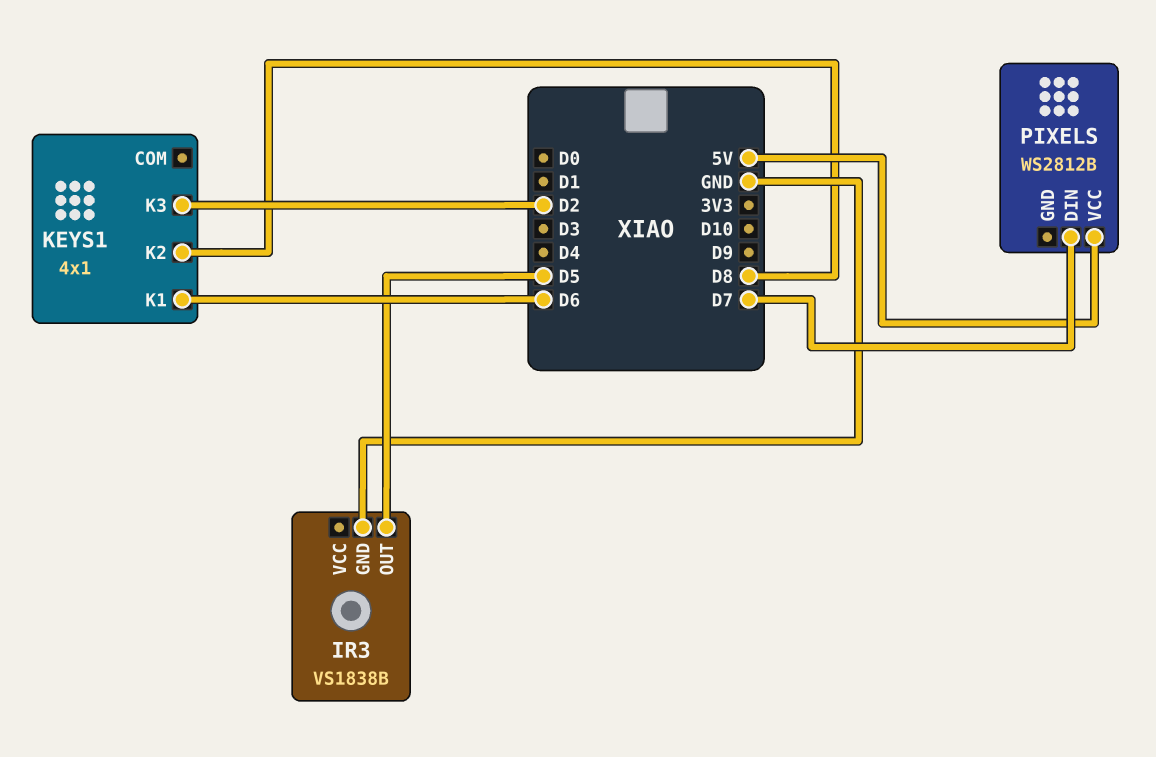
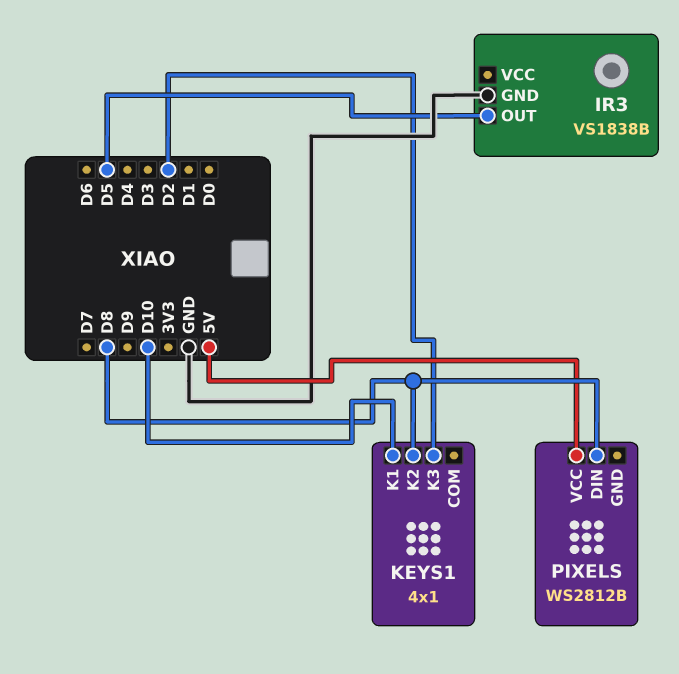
KEYS1 pin K1: D6 -> D10
PIXELS pin DIN: D7 -> D8

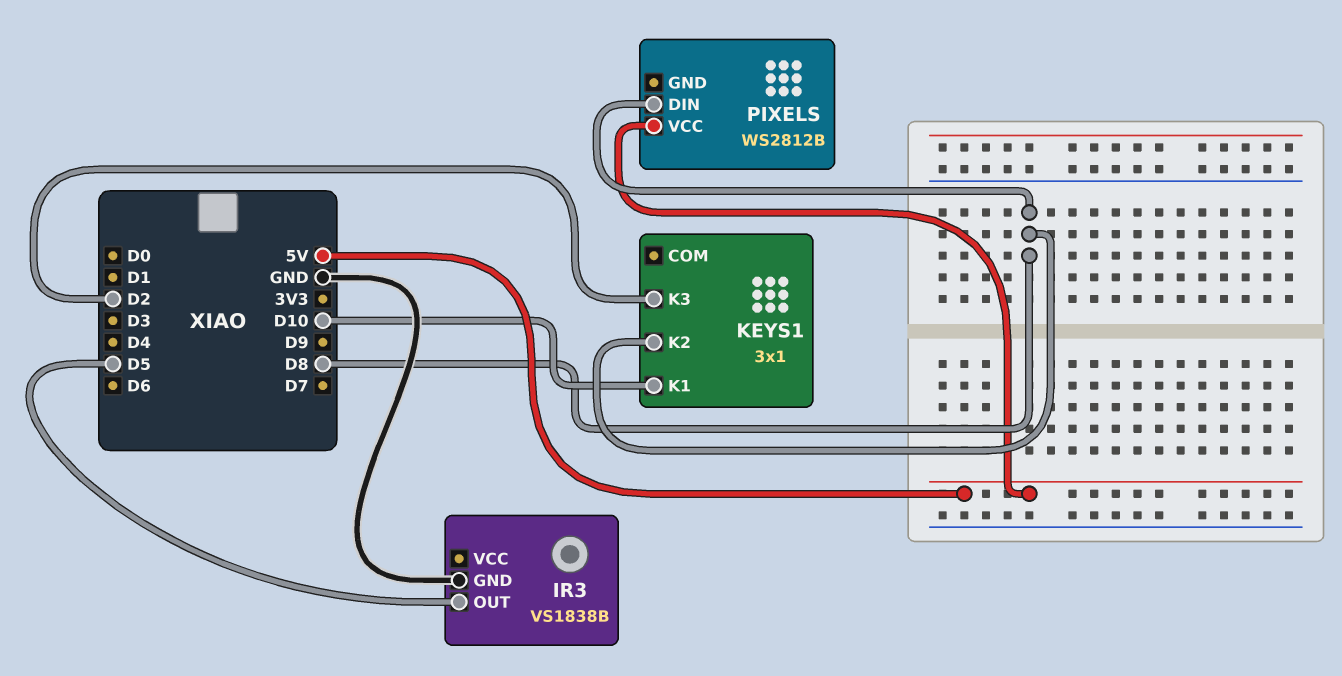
KEYS1: 4x1 -> 3x1

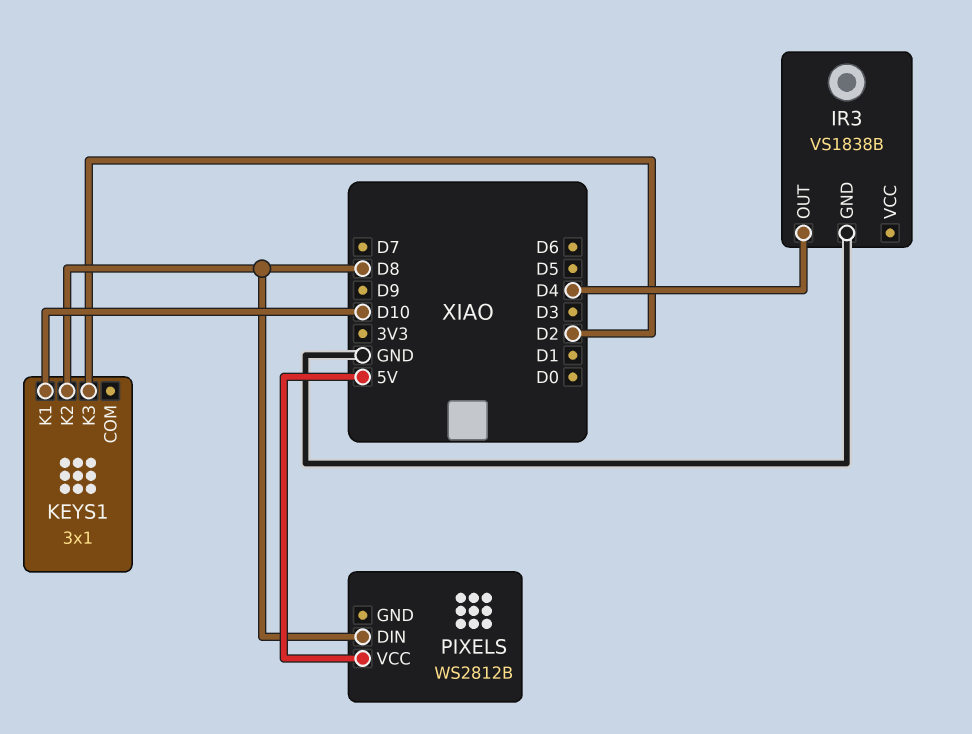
IR3 pin OUT: D5 -> D4

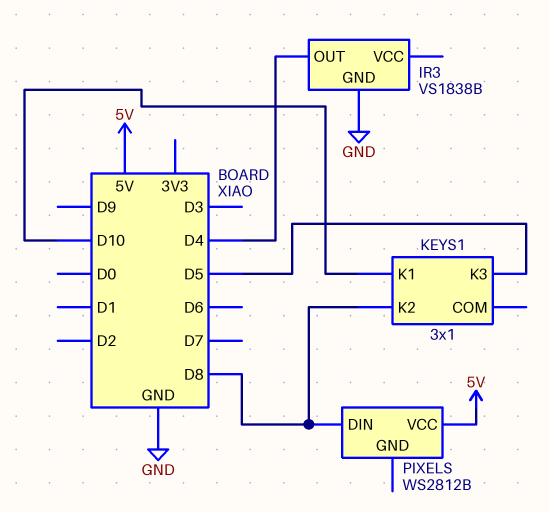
KEYS1 pin K3: D2 -> D5

